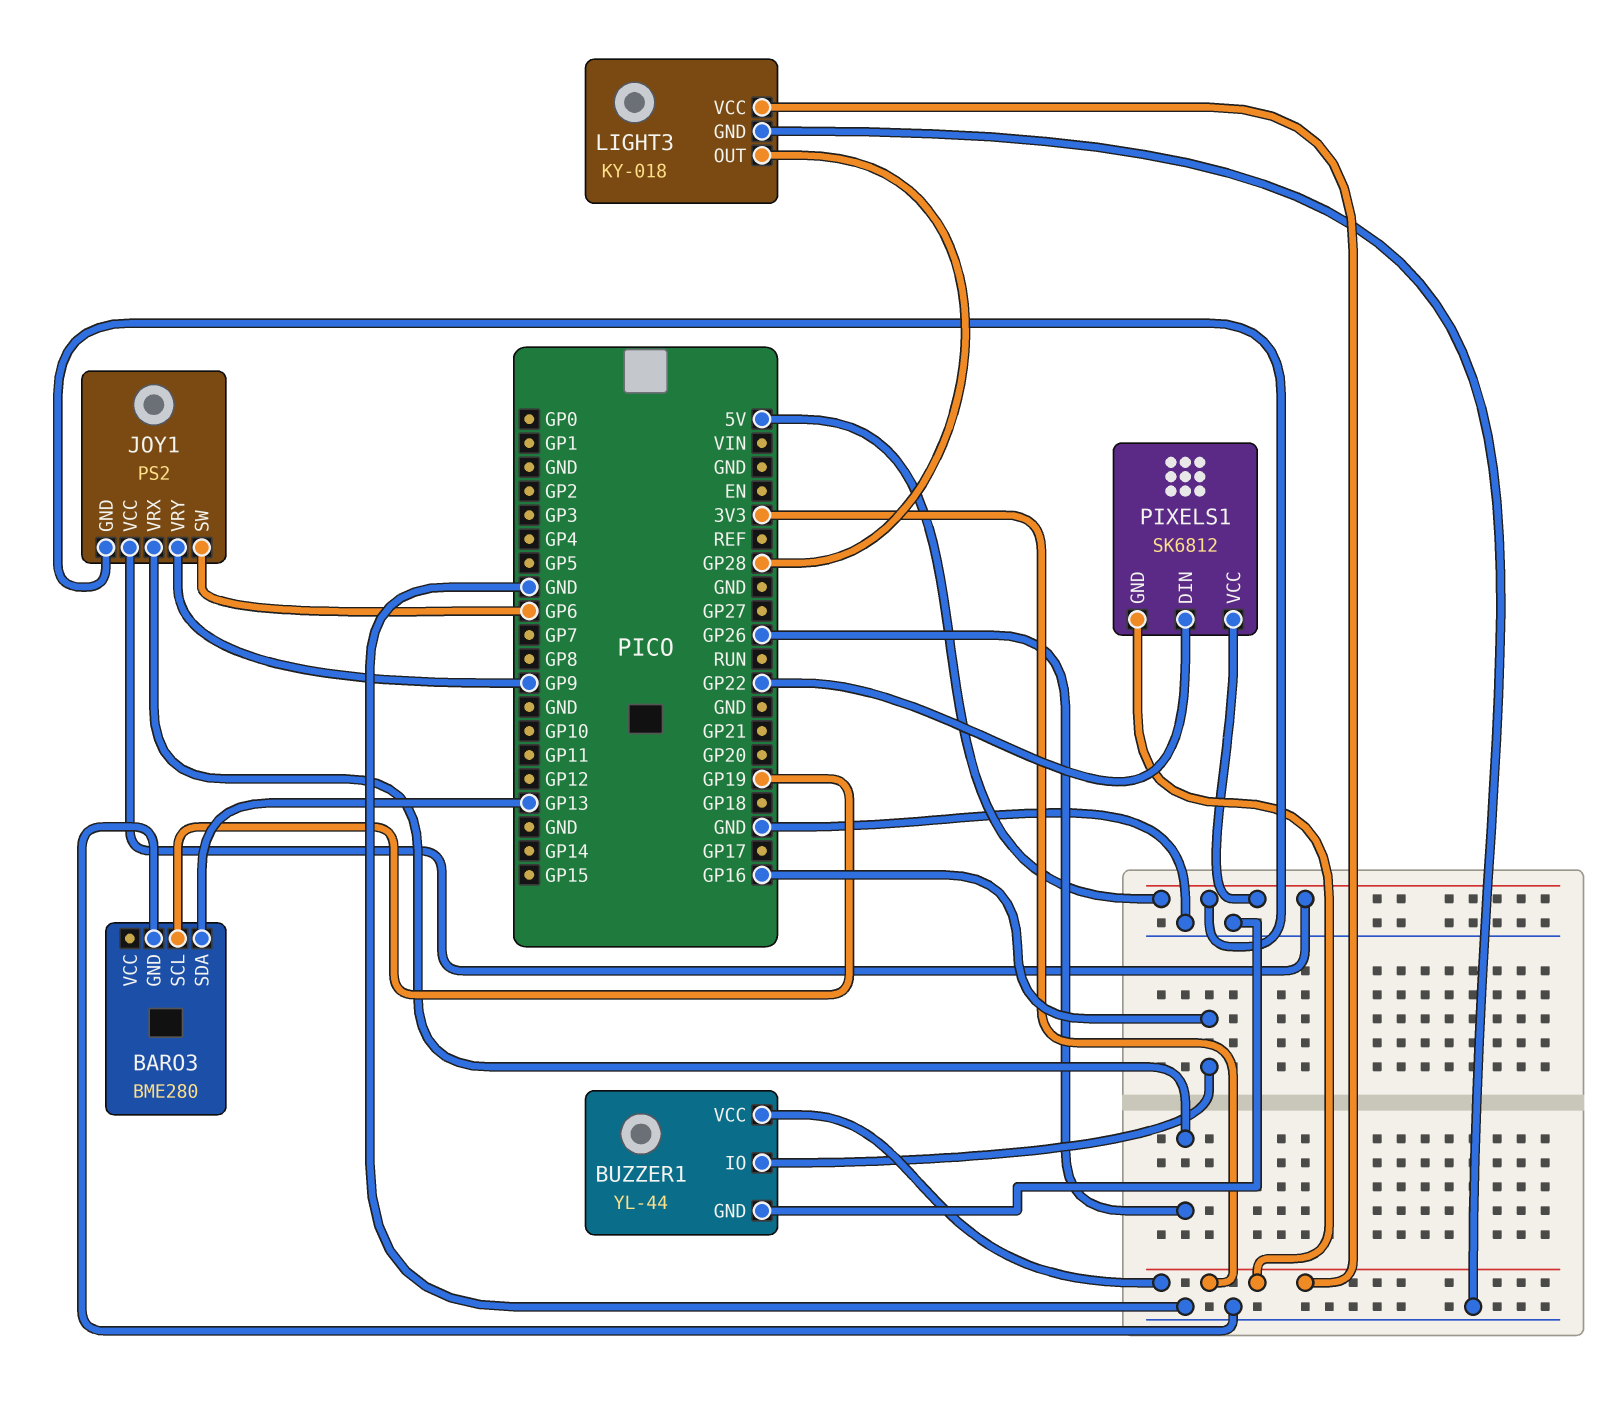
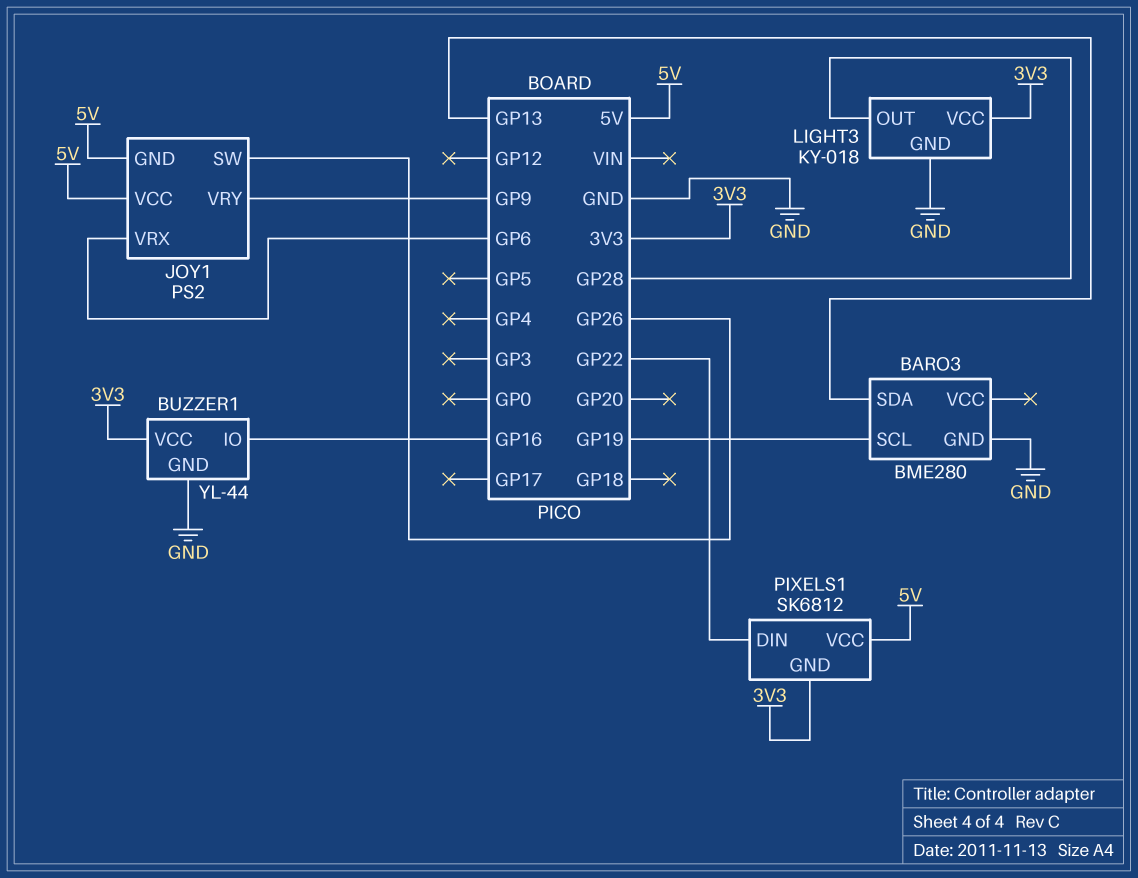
JOY1 pin SW: GP6 -> GP26
JOY1 pin VRX: GP26 -> GP6

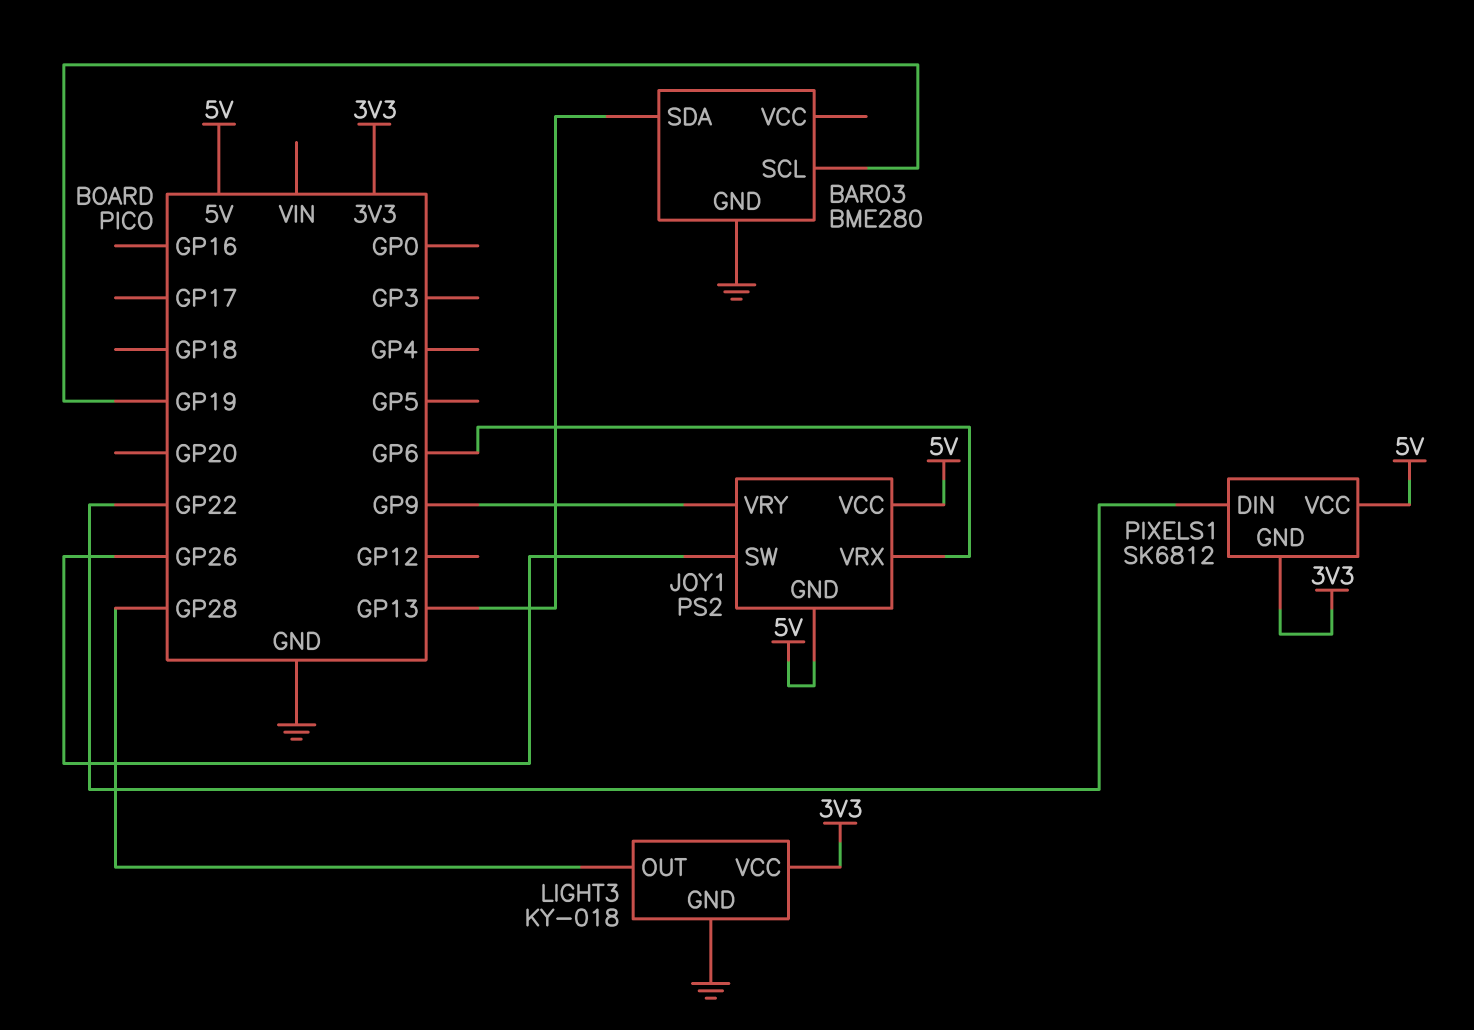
BUZZER1: YL-44 -> none
BUZZER1 pin GND: GND -> none
BUZZER1 pin IO: GP16 -> none
BUZZER1 pin VCC: 3V3 -> none

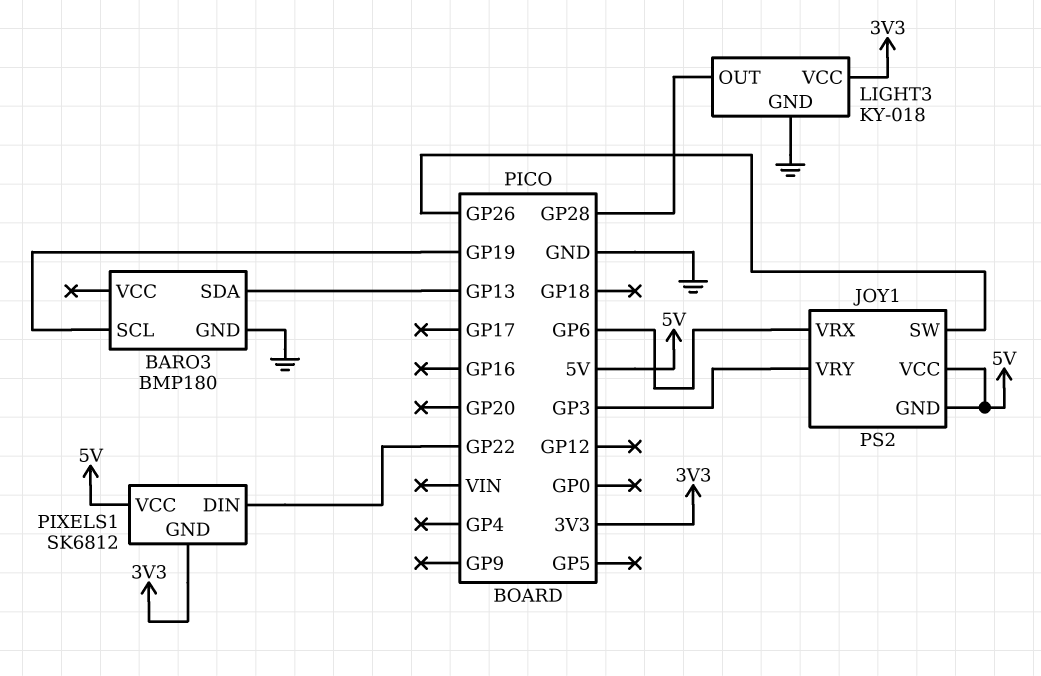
BARO3: BME280 -> BMP180
JOY1 pin VRY: GP9 -> GP3

